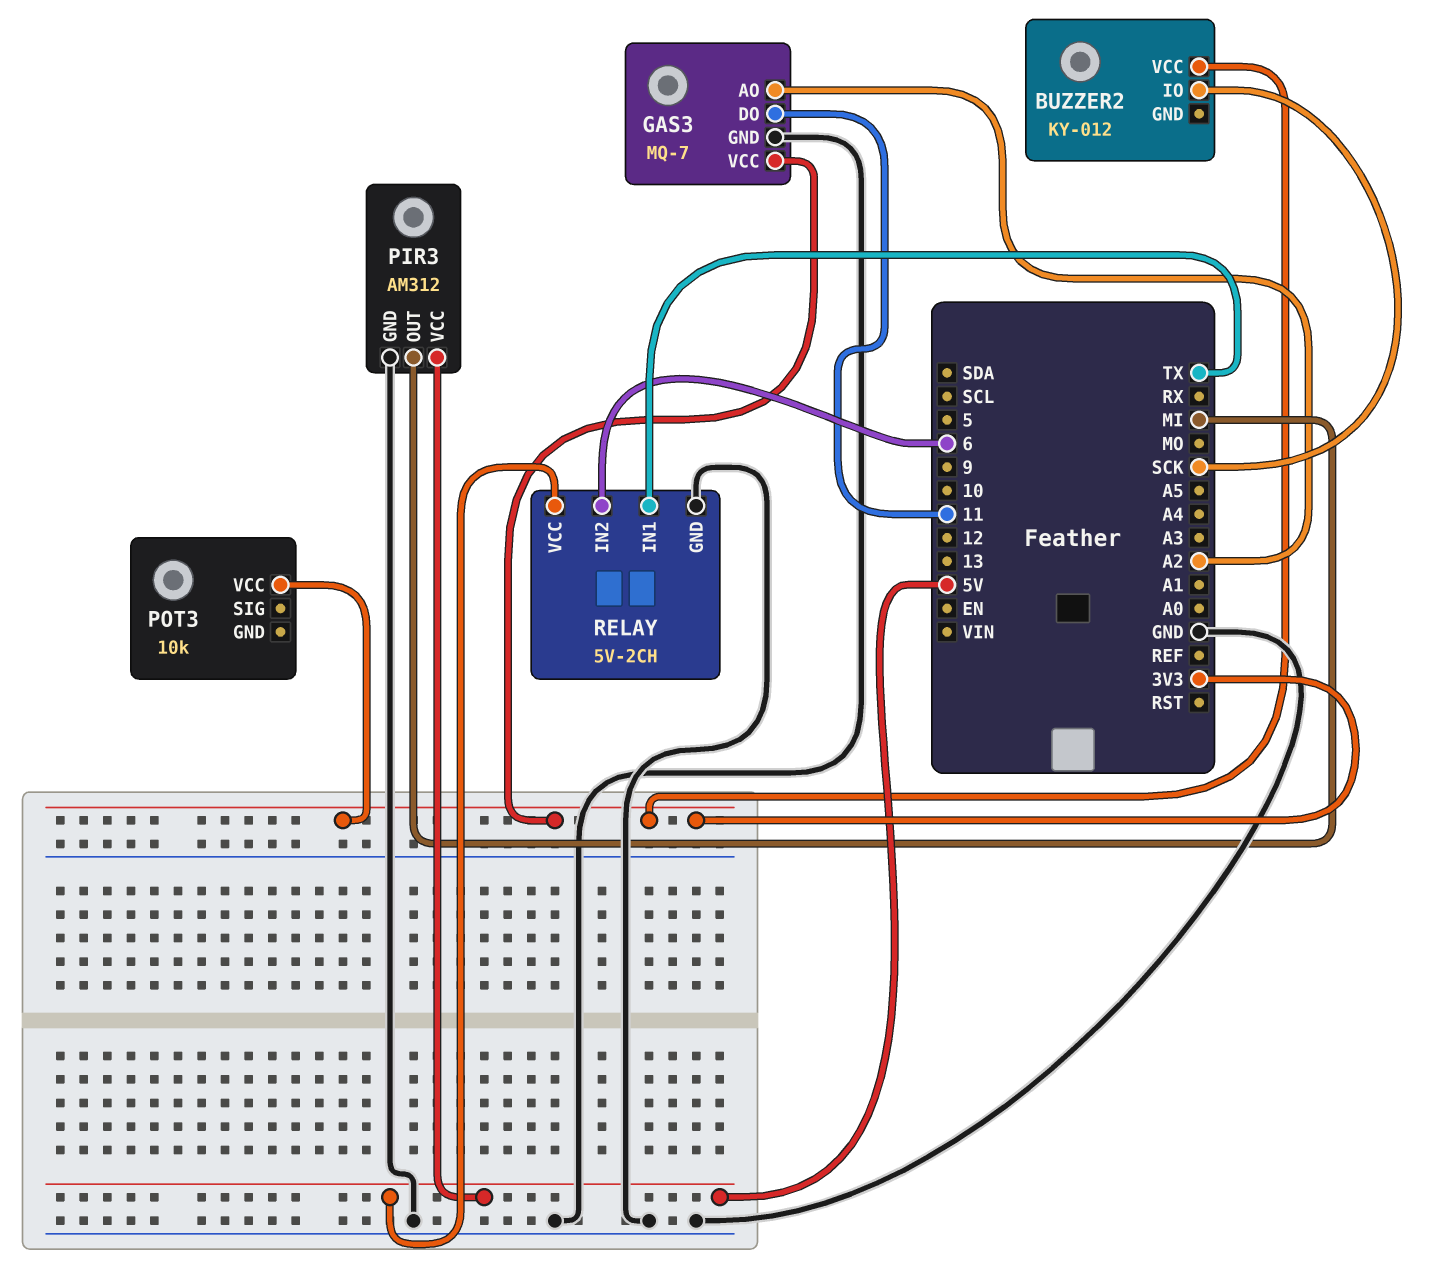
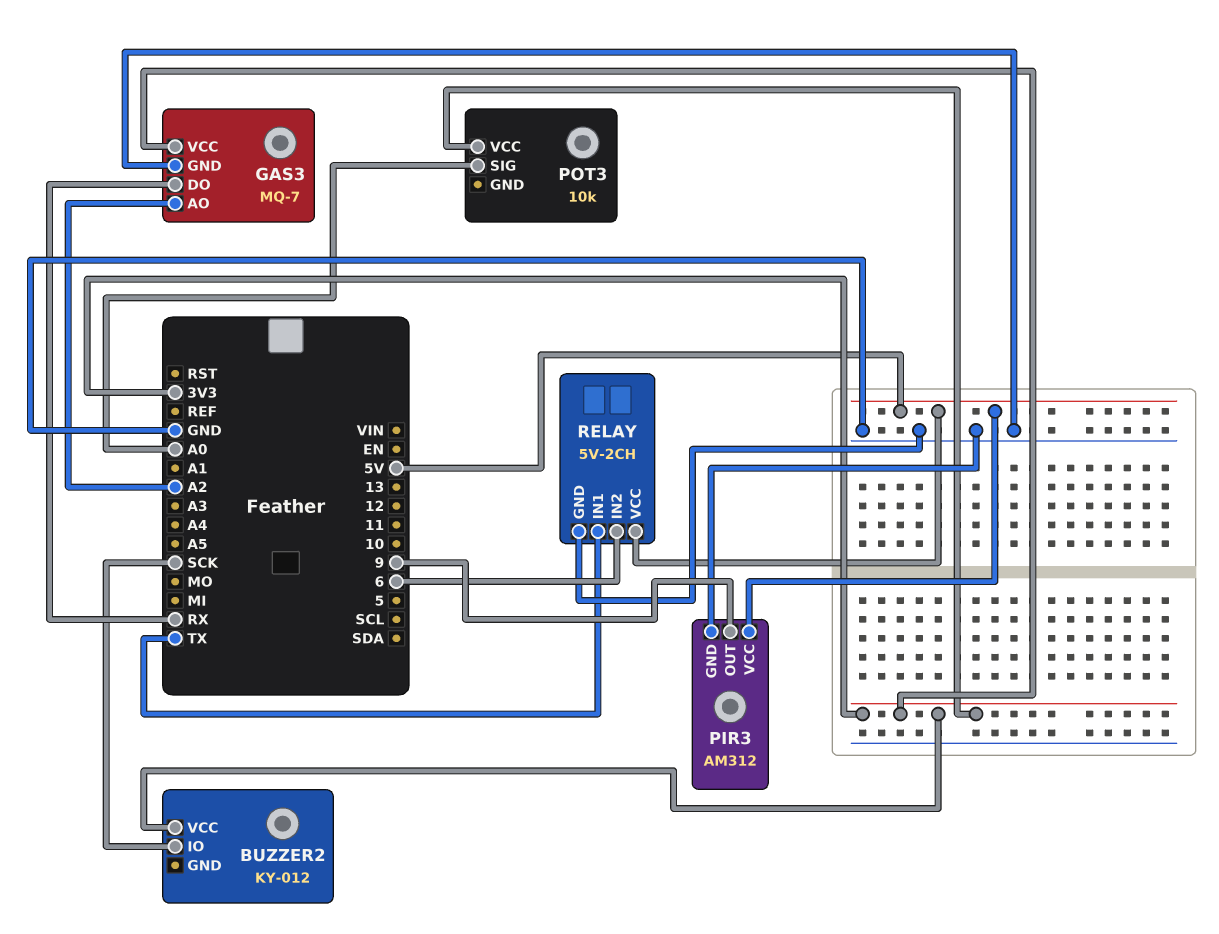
GAS3 pin DO: 11 -> RX
PIR3 pin OUT: MI -> 9
POT3 pin SIG: none -> A0

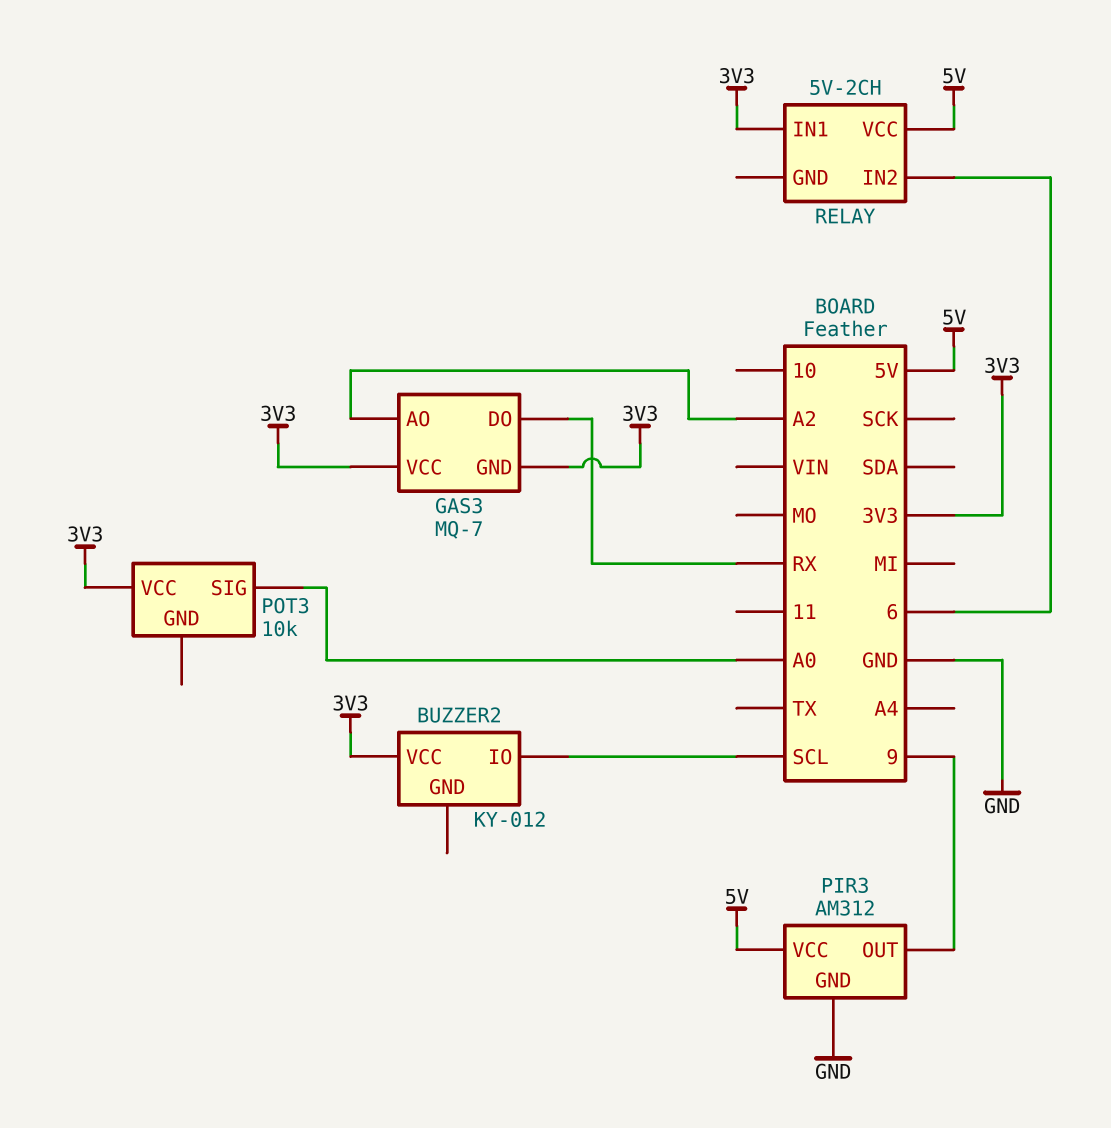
BUZZER2 pin IO: SCK -> SCL
GAS3 pin GND: GND -> 3V3
RELAY pin GND: GND -> none
RELAY pin IN1: TX -> 3V3

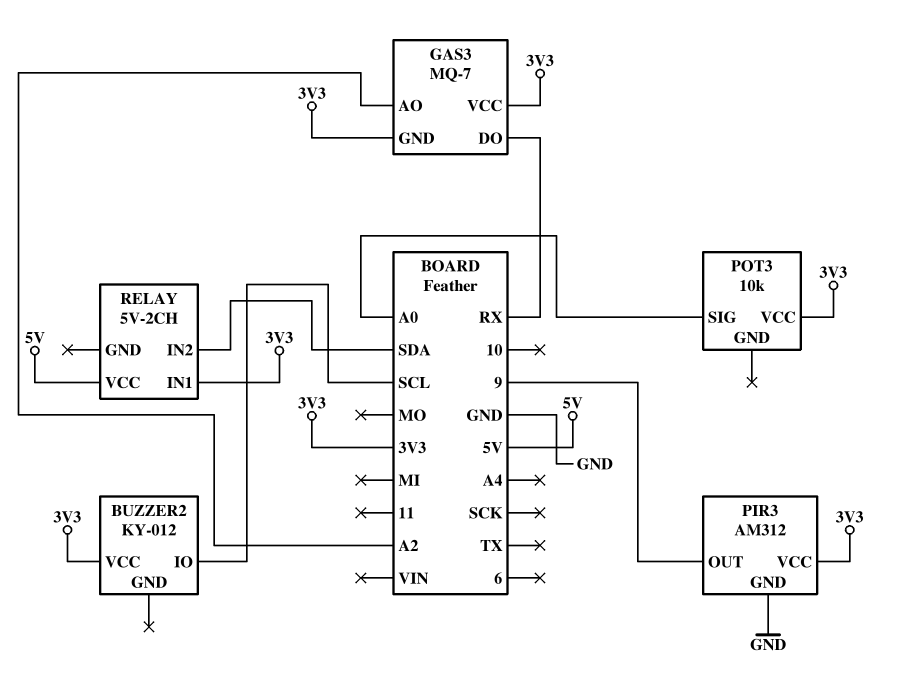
PIR3 pin VCC: 5V -> 3V3
RELAY pin IN2: 6 -> SDA

